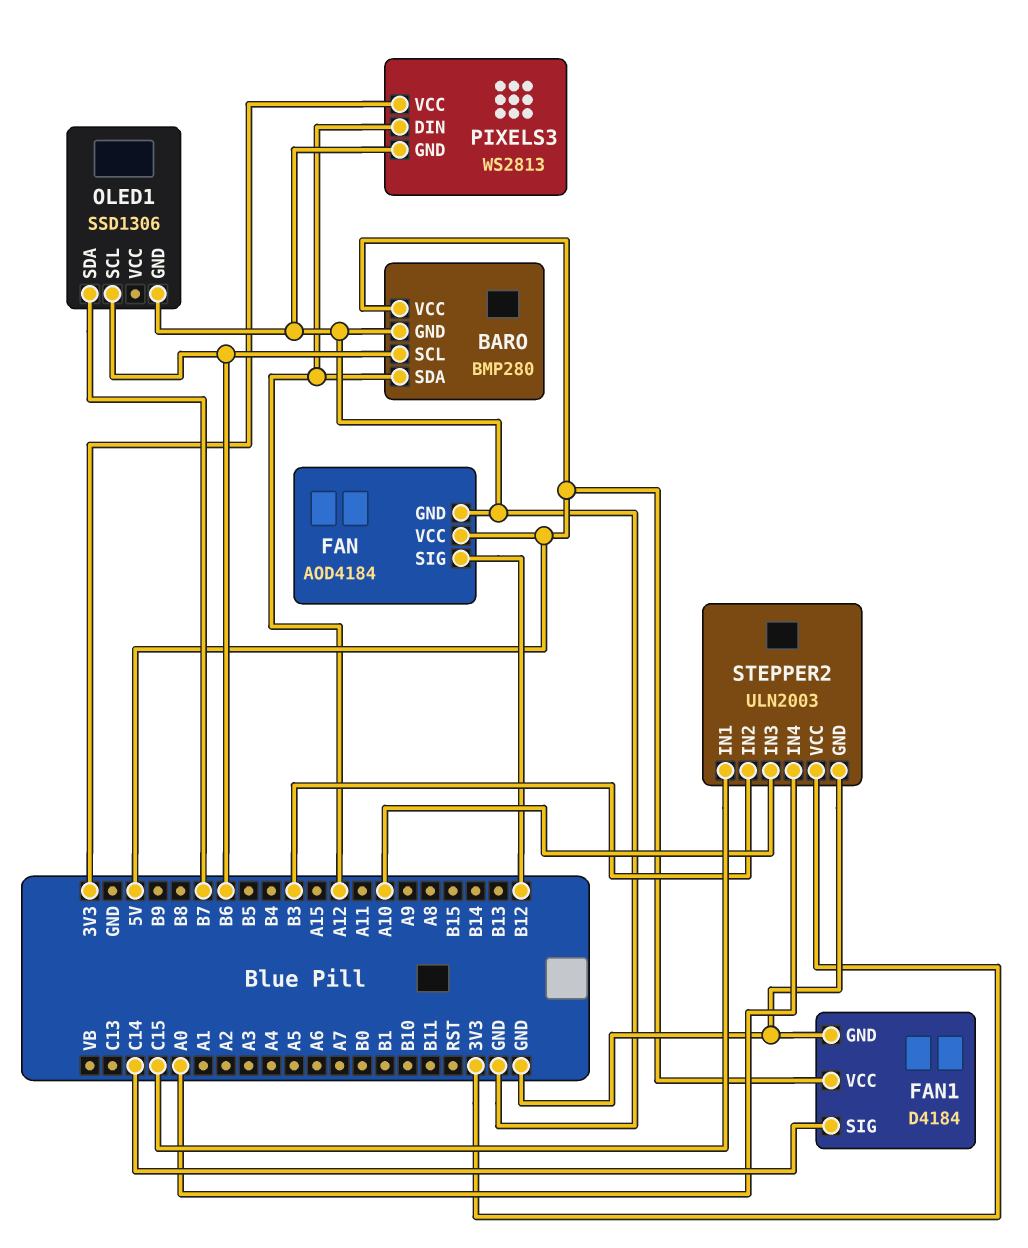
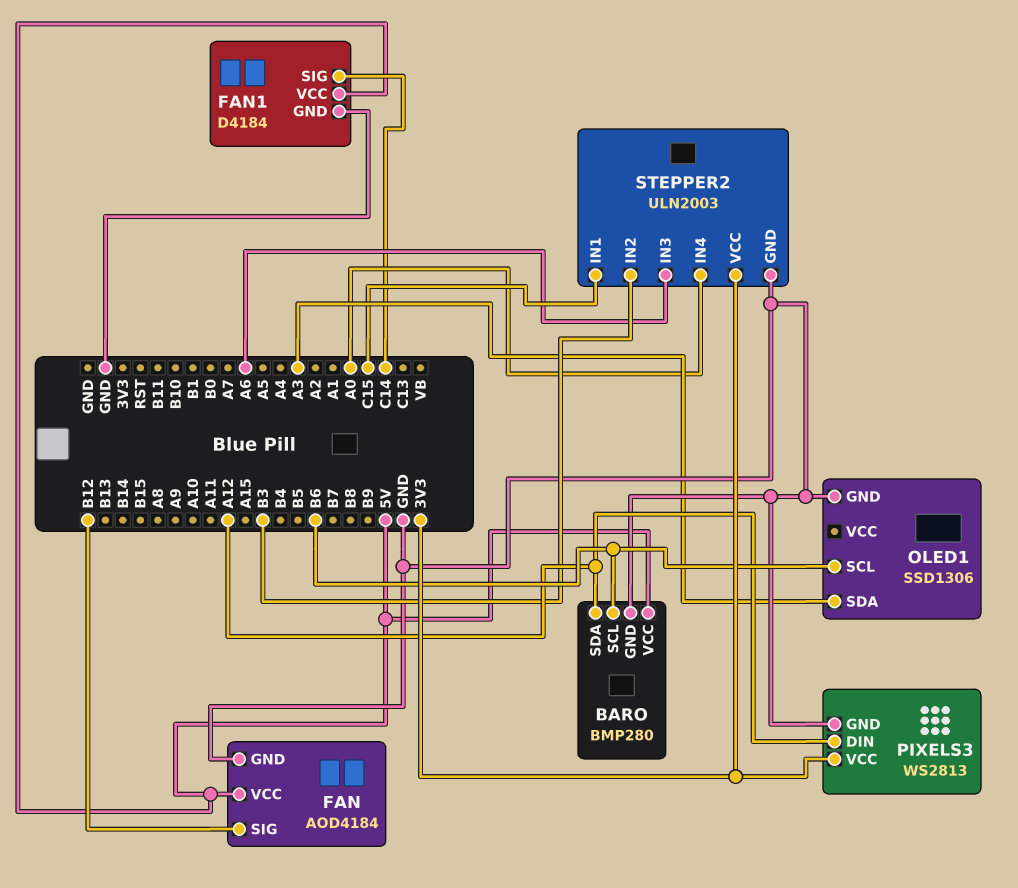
OLED1 pin SDA: B7 -> A3
STEPPER2 pin IN3: A10 -> A6

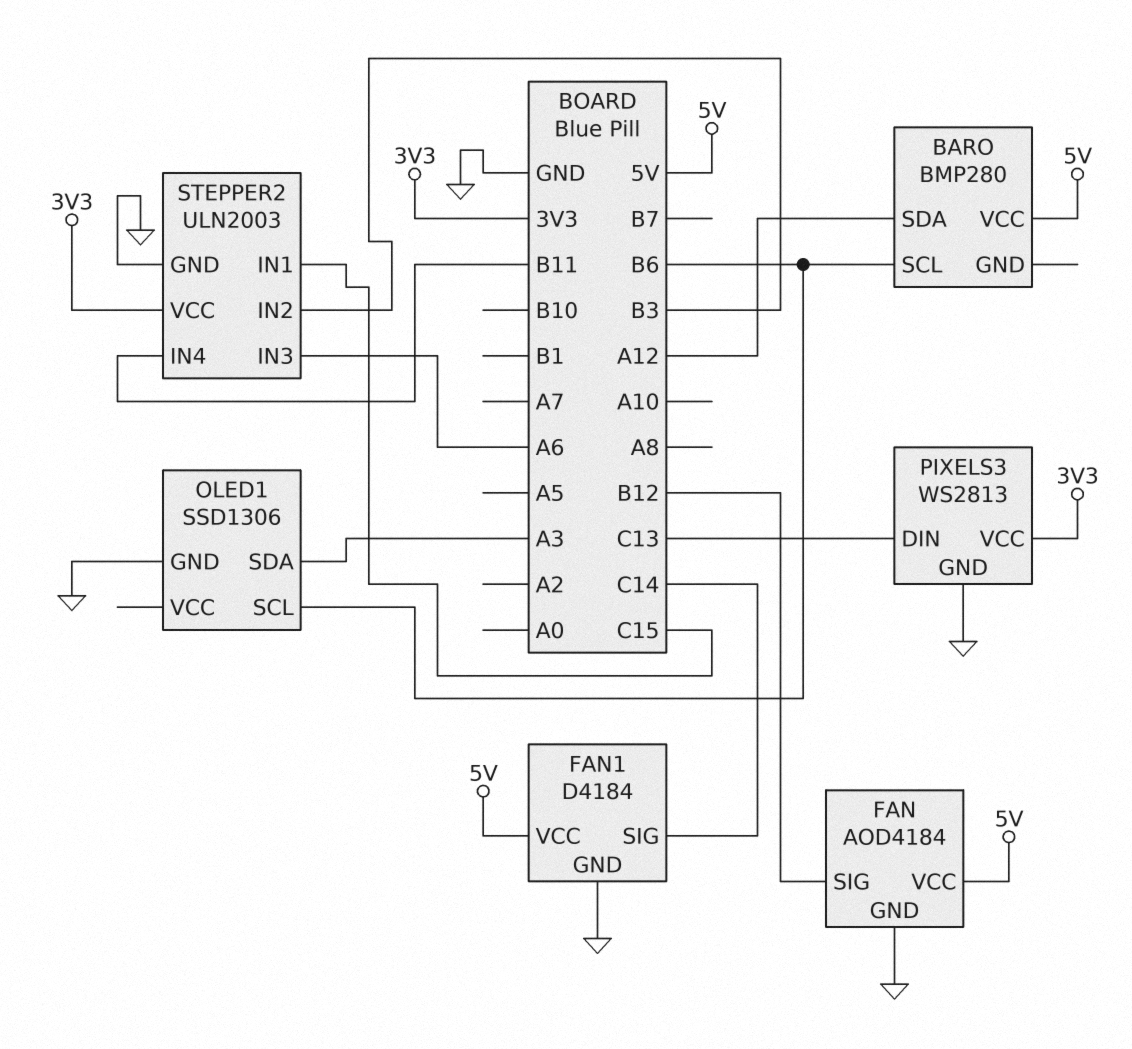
BARO pin GND: GND -> none
PIXELS3 pin DIN: A12 -> C13
STEPPER2 pin IN4: A0 -> B11

